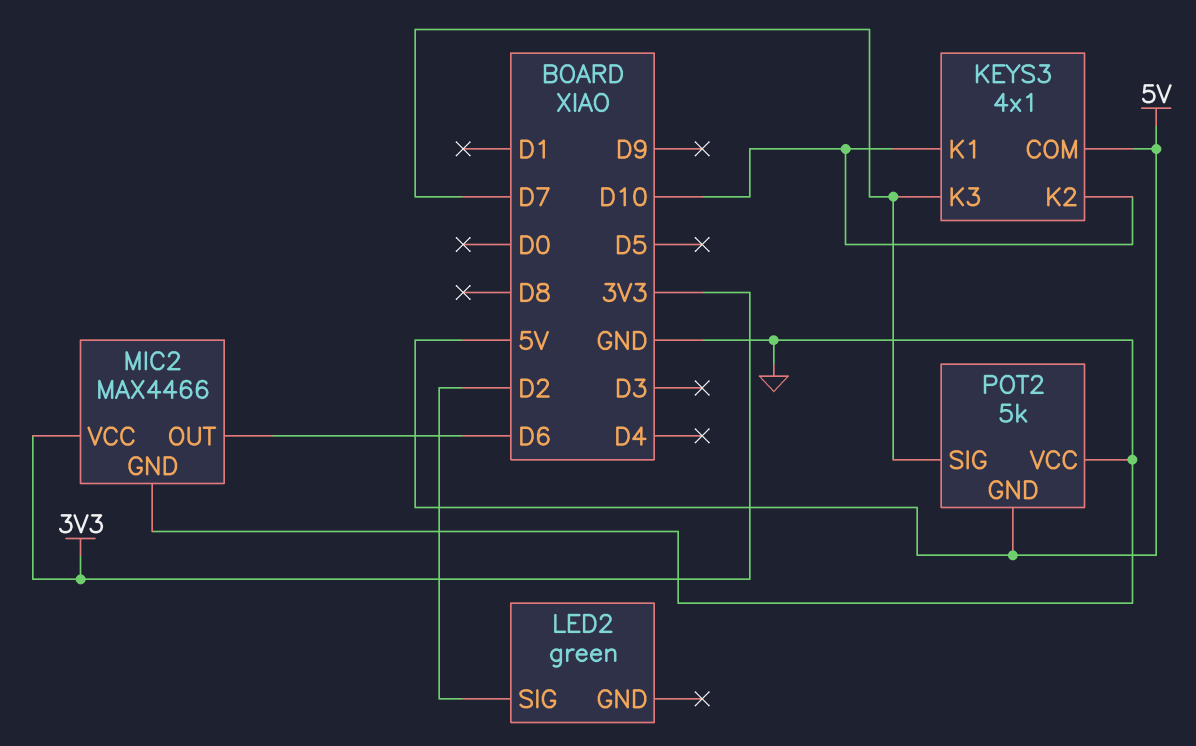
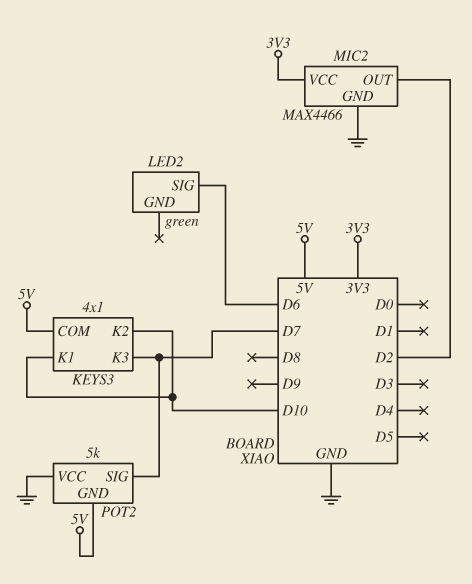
LED2 pin SIG: D2 -> D6
MIC2 pin OUT: D6 -> D2

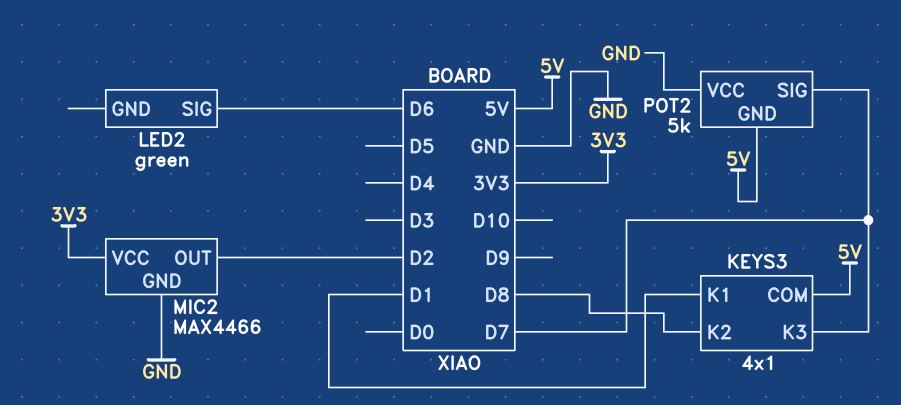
KEYS3 pin K1: D10 -> D1
KEYS3 pin K2: D10 -> D8

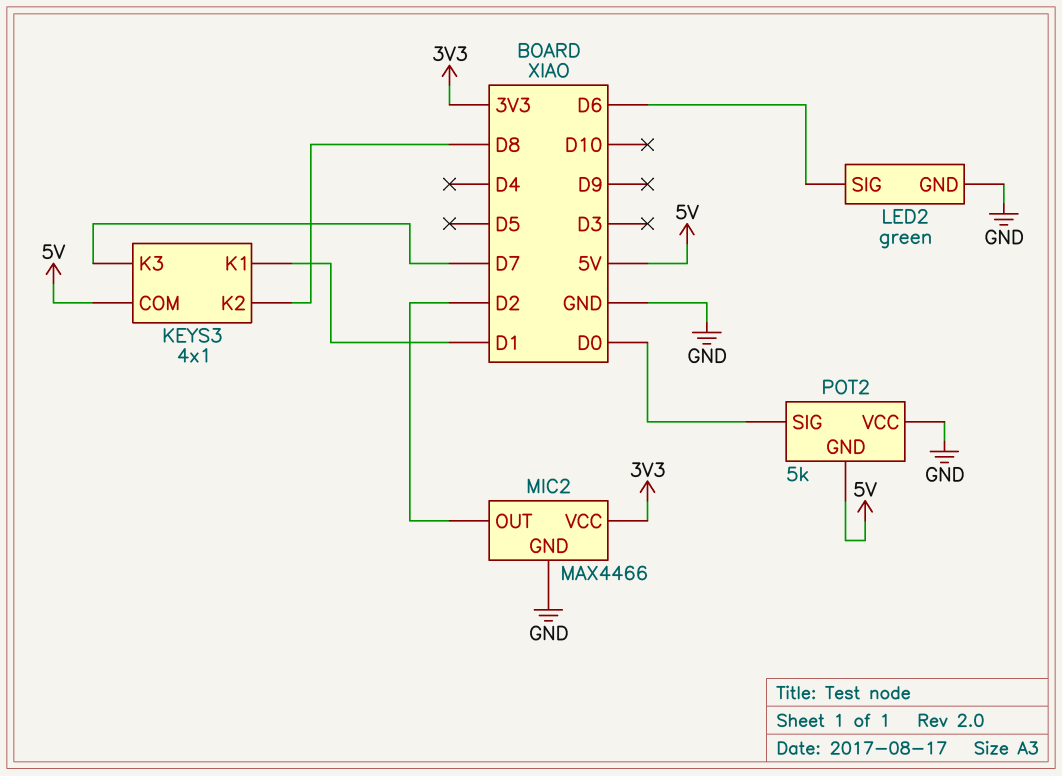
LED2 pin GND: none -> GND
POT2 pin SIG: D7 -> D0

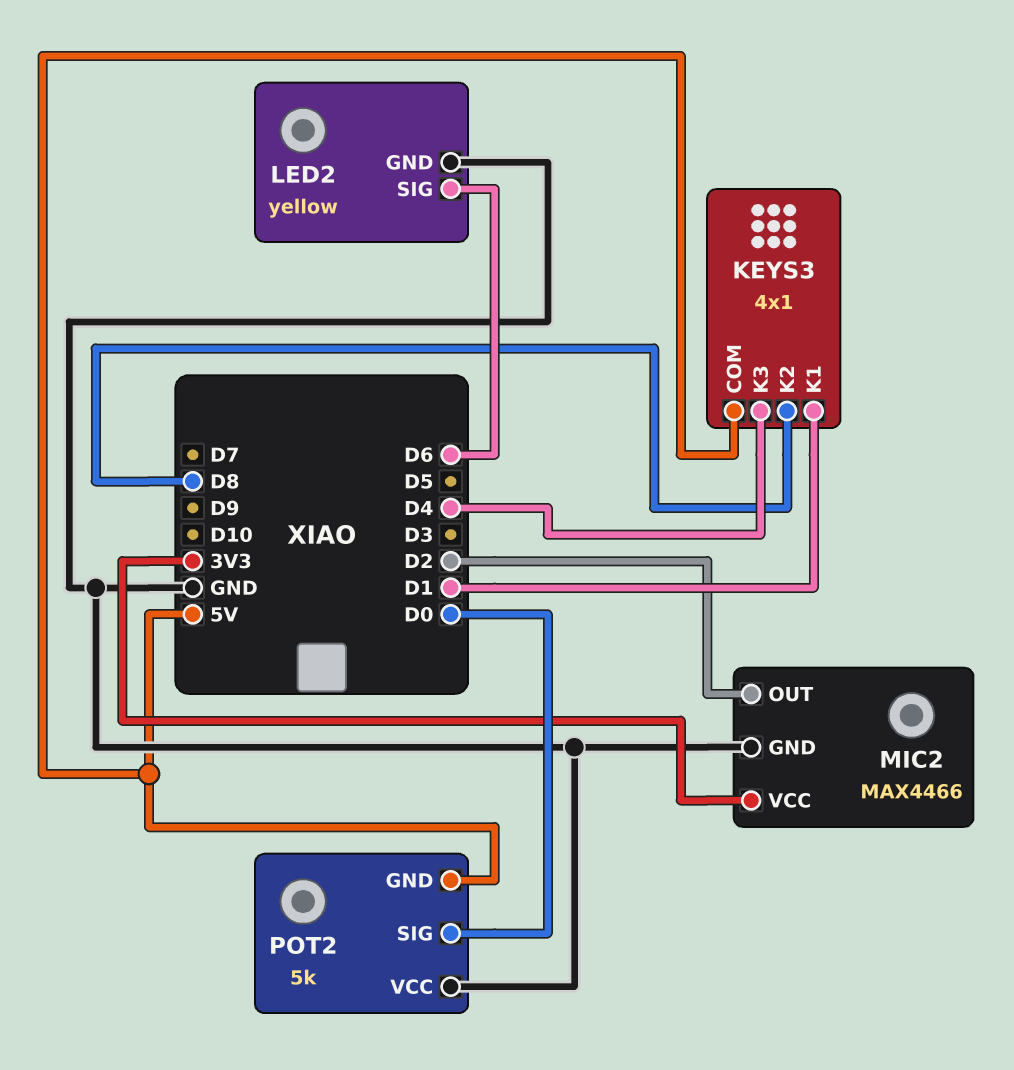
KEYS3 pin K3: D7 -> D4
LED2: green -> yellow

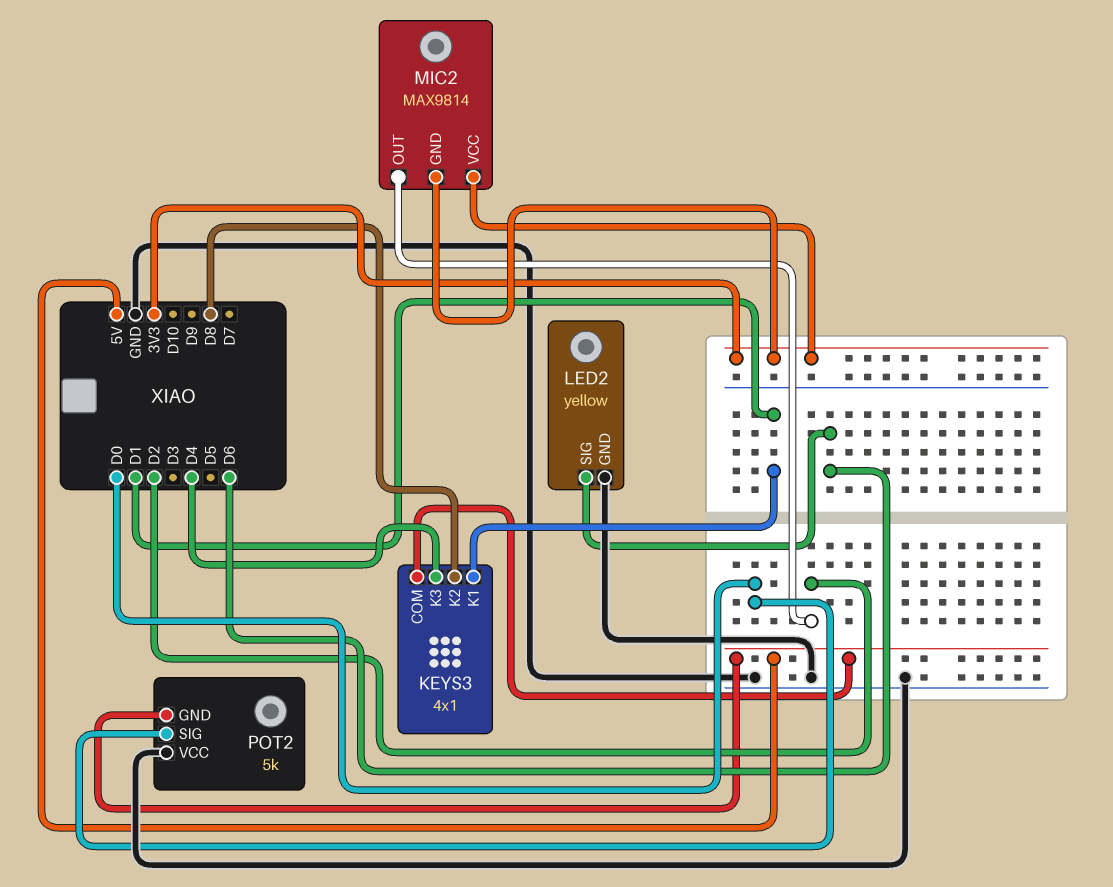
MIC2: MAX4466 -> MAX9814
MIC2 pin GND: GND -> 3V3

